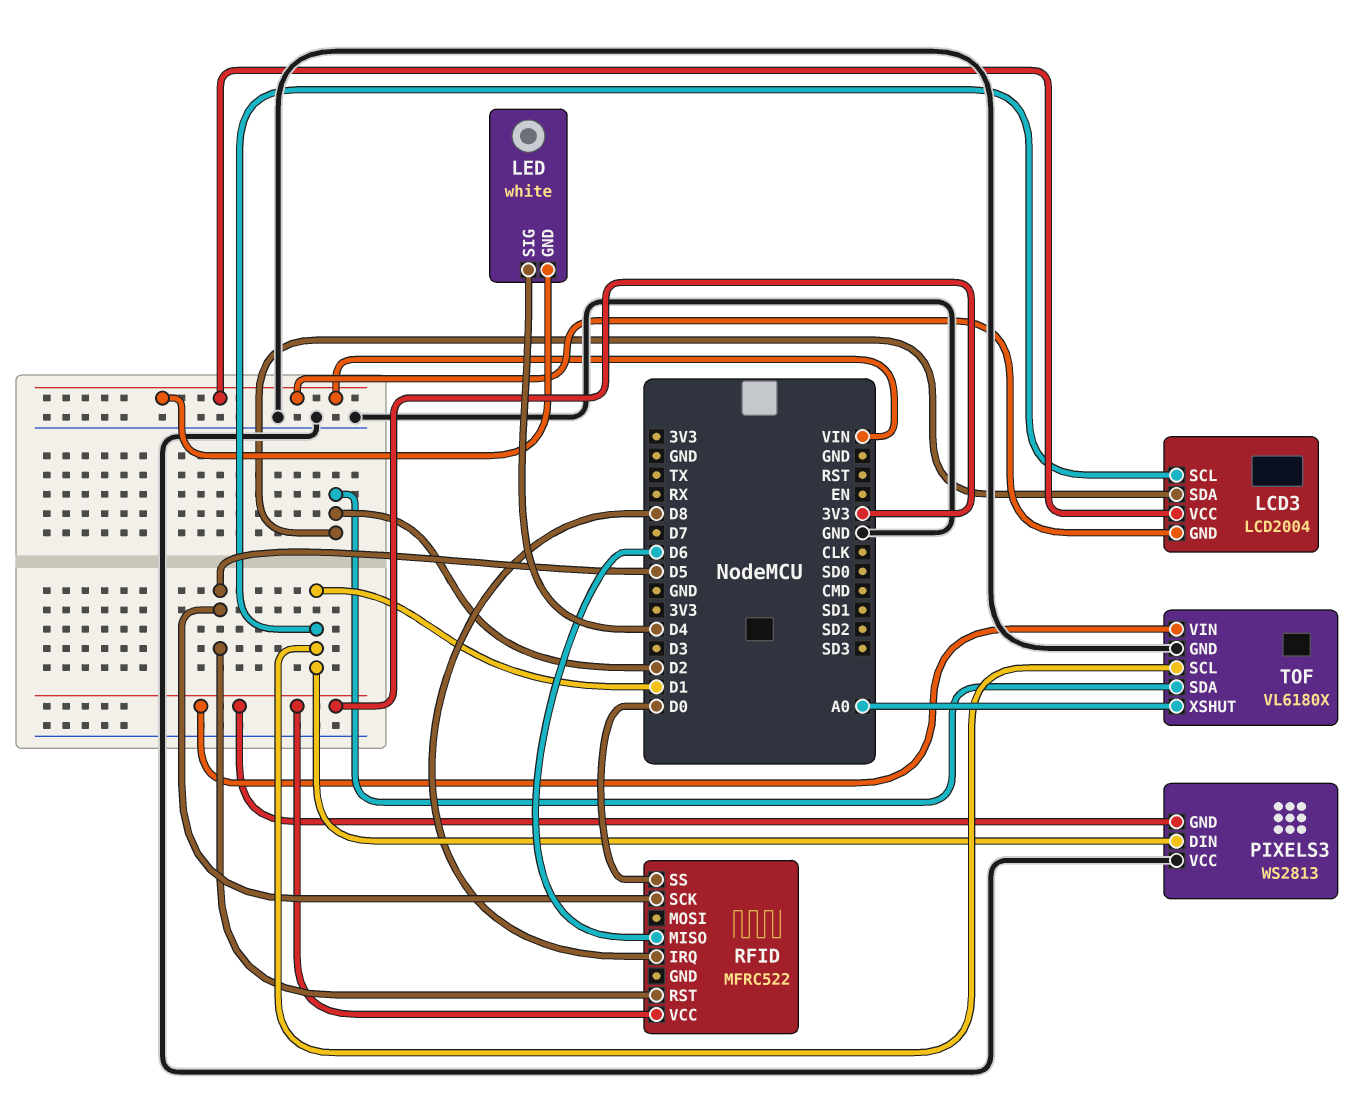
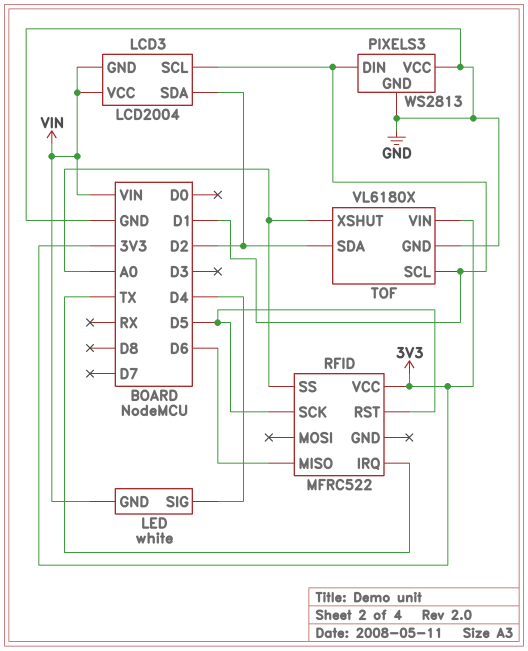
PIXELS3 pin GND: 3V3 -> GND
RFID pin IRQ: D8 -> TX
RFID pin SS: D0 -> A0

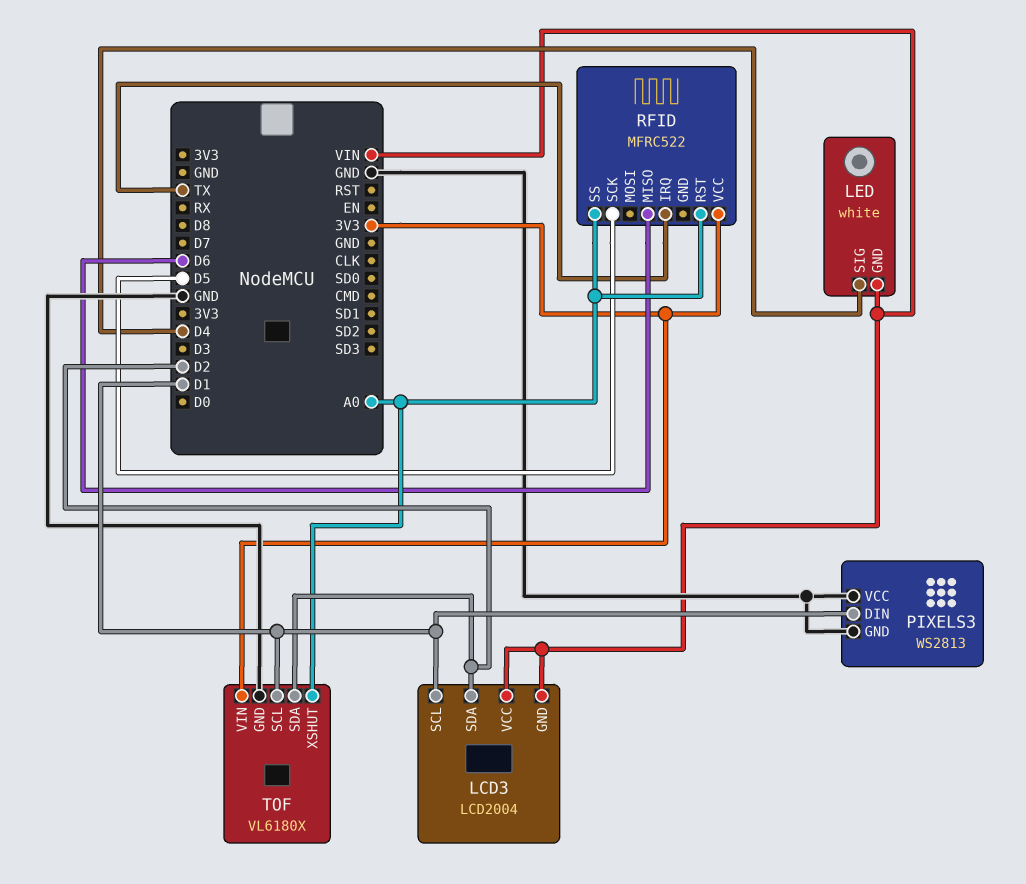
RFID pin RST: D5 -> A0

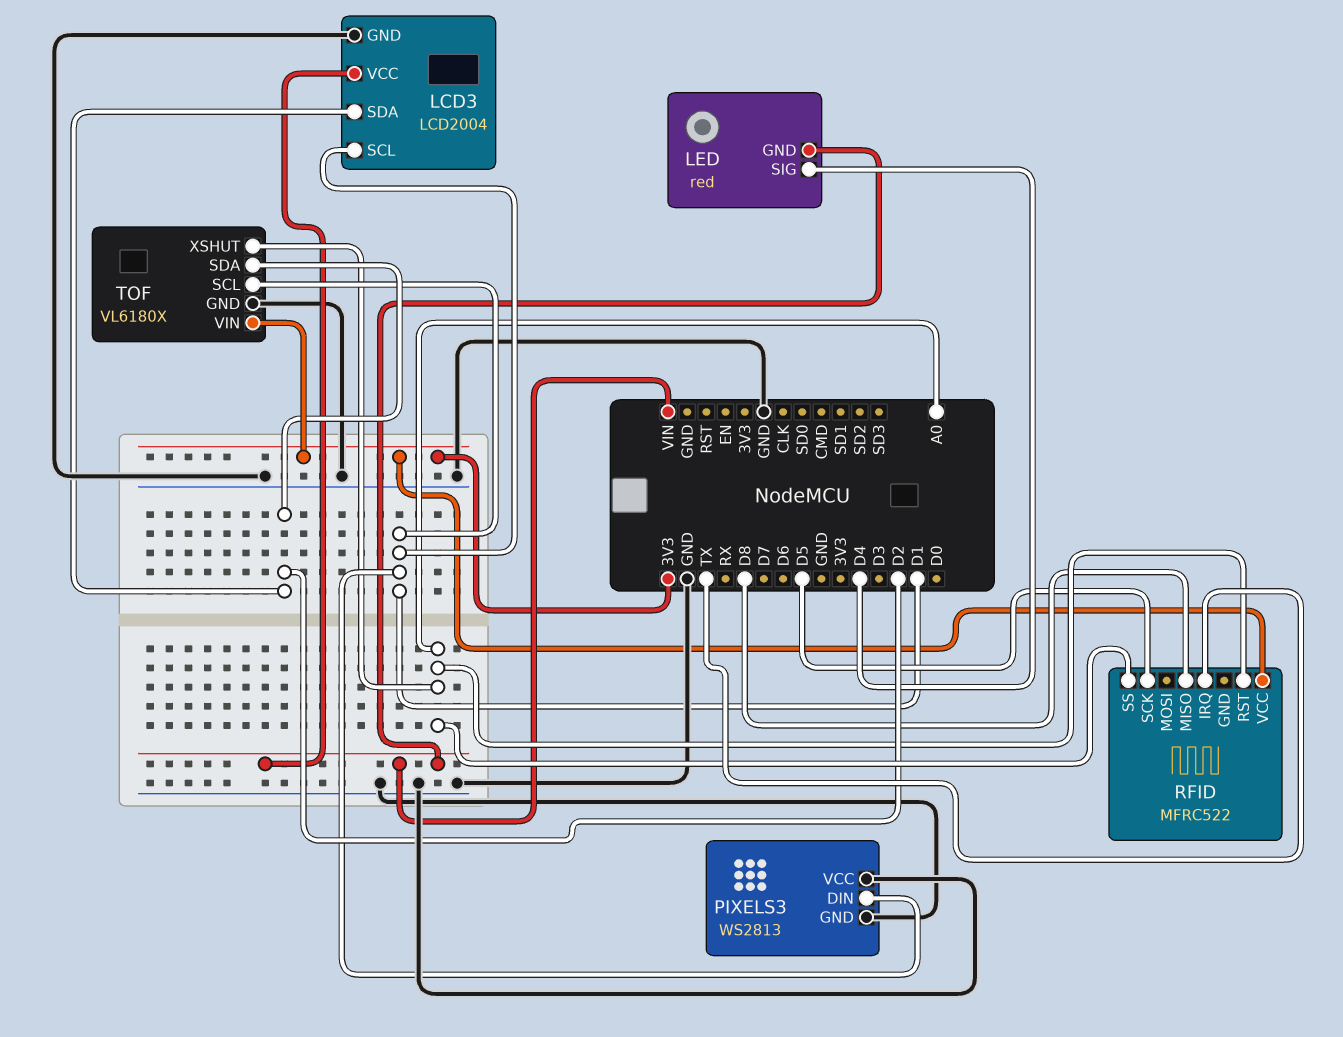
LCD3 pin GND: VIN -> GND
LED: white -> red
RFID pin MISO: D6 -> D8

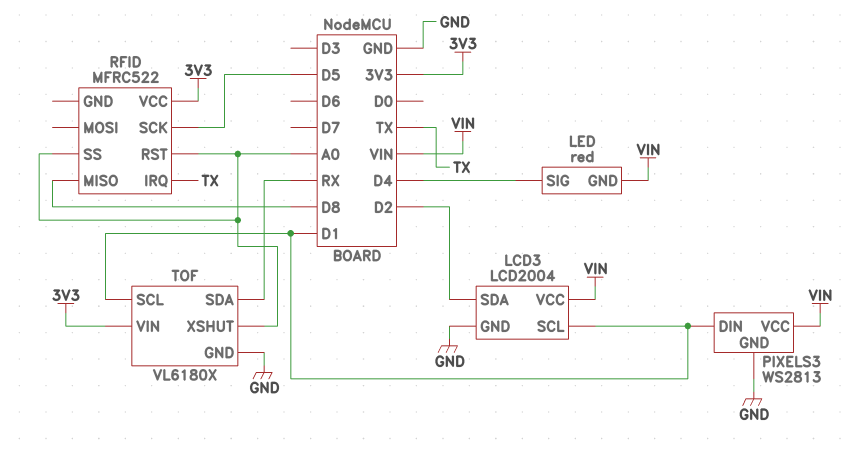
PIXELS3 pin VCC: GND -> VIN
TOF pin SDA: D2 -> RX

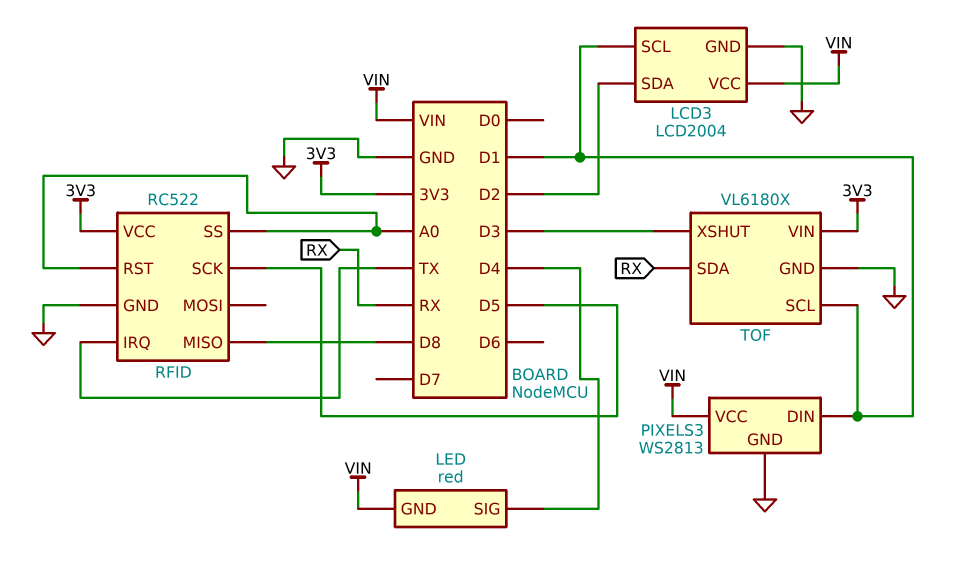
RFID: MFRC522 -> RC522
RFID pin GND: none -> GND
TOF pin XSHUT: A0 -> D3

